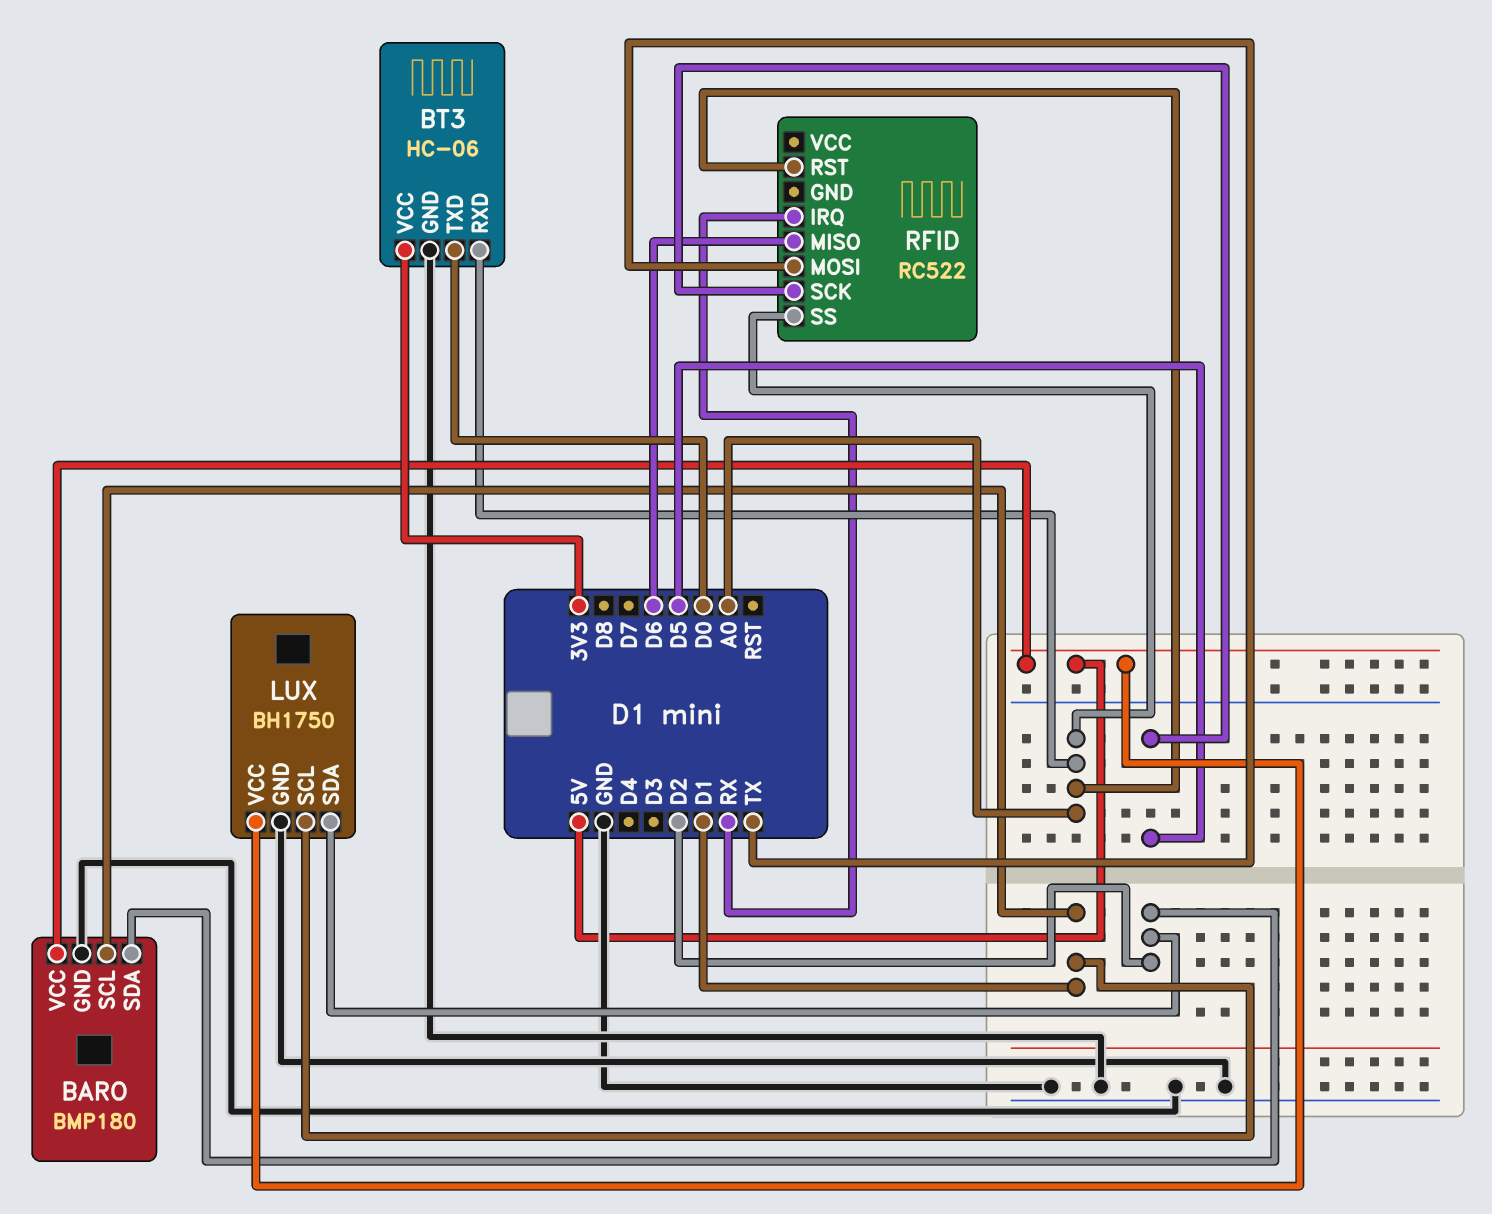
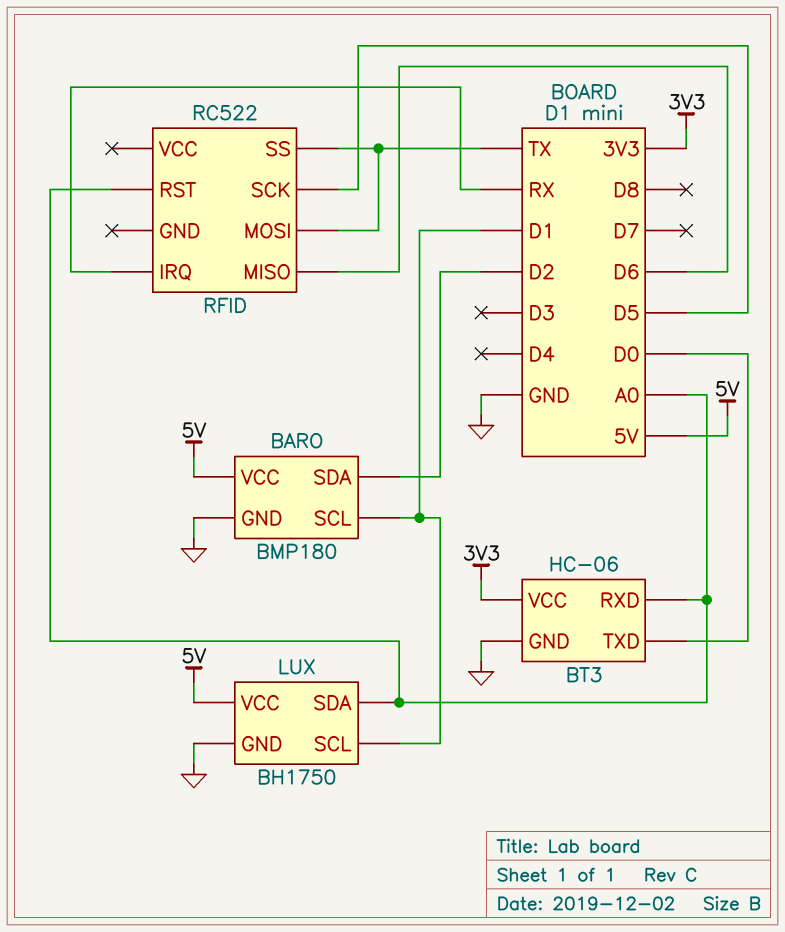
LUX pin SDA: D2 -> A0
RFID pin SS: A0 -> TX

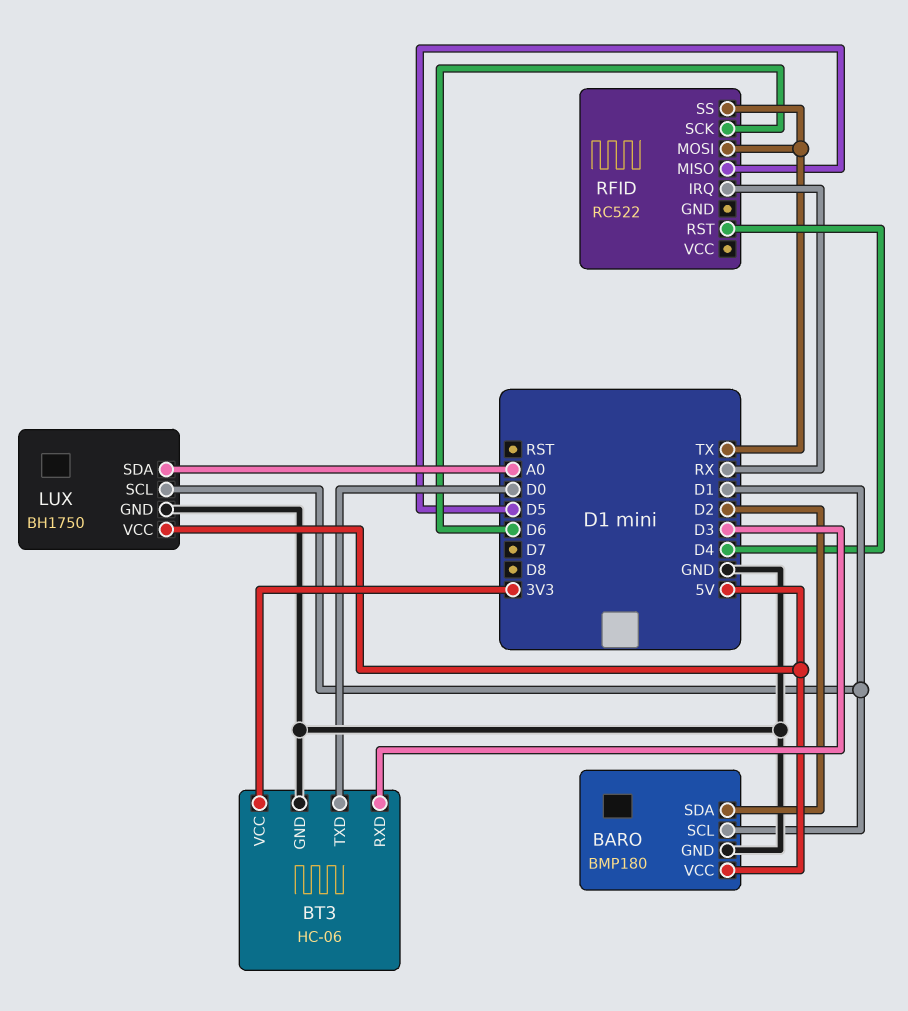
BT3 pin RXD: A0 -> D3
RFID pin MISO: D6 -> D5
RFID pin RST: A0 -> D4
RFID pin SCK: D5 -> D6

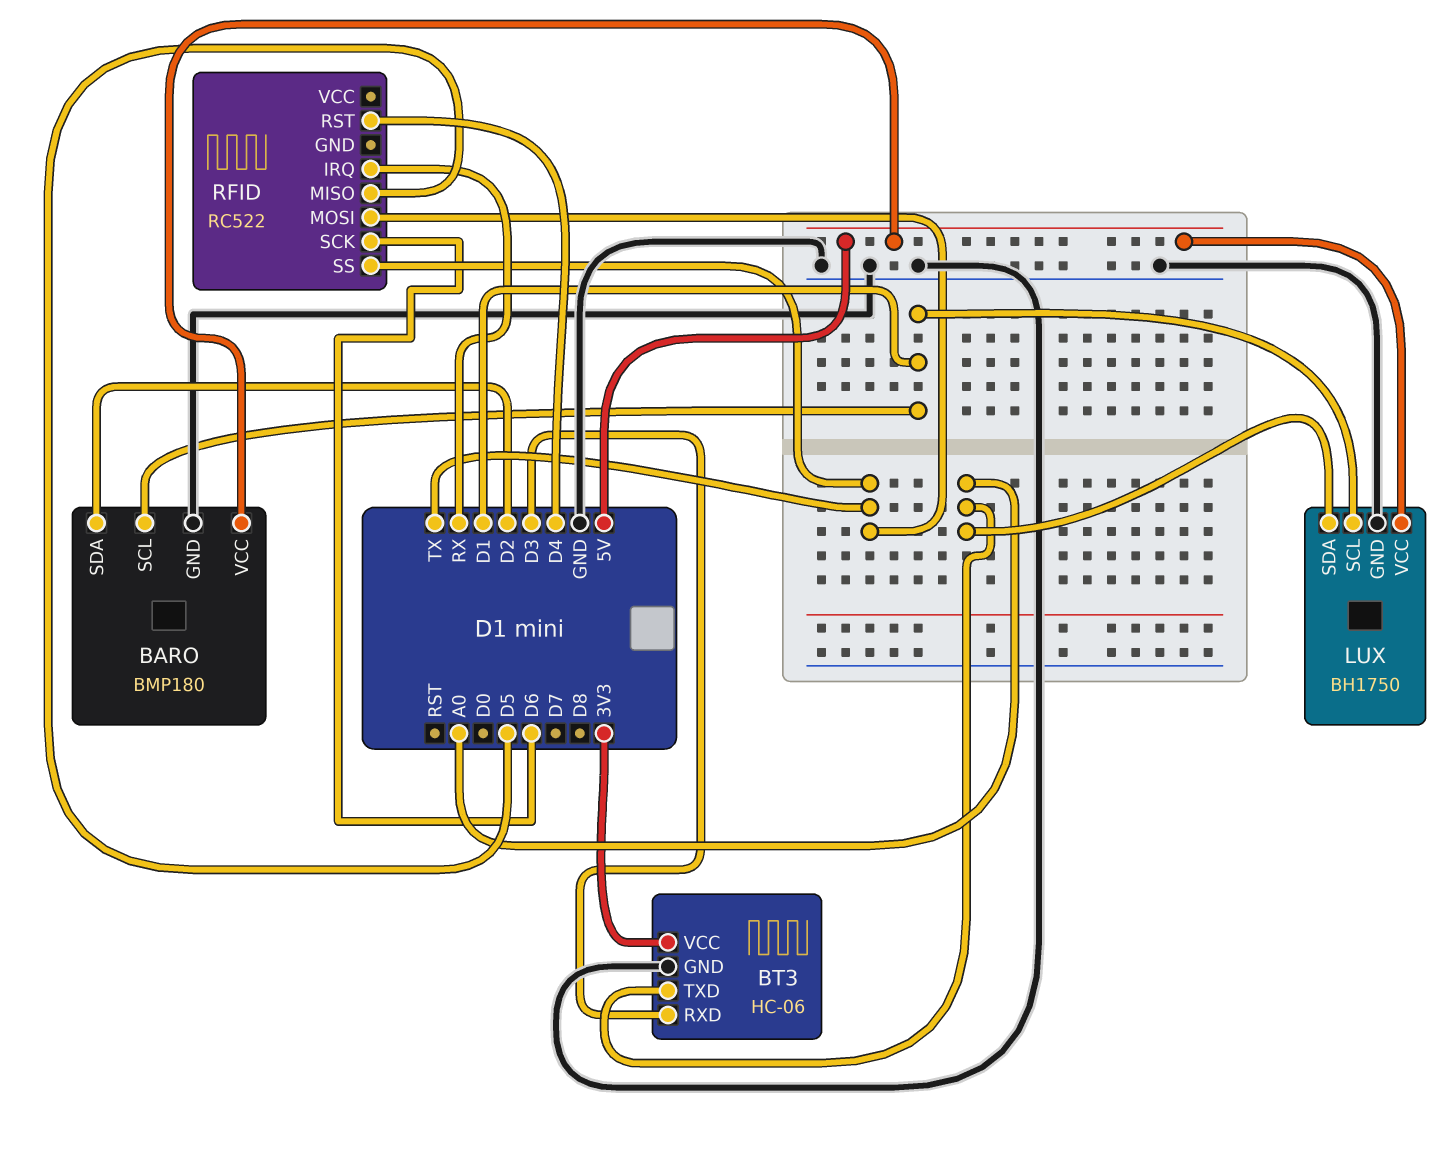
BT3 pin TXD: D0 -> A0

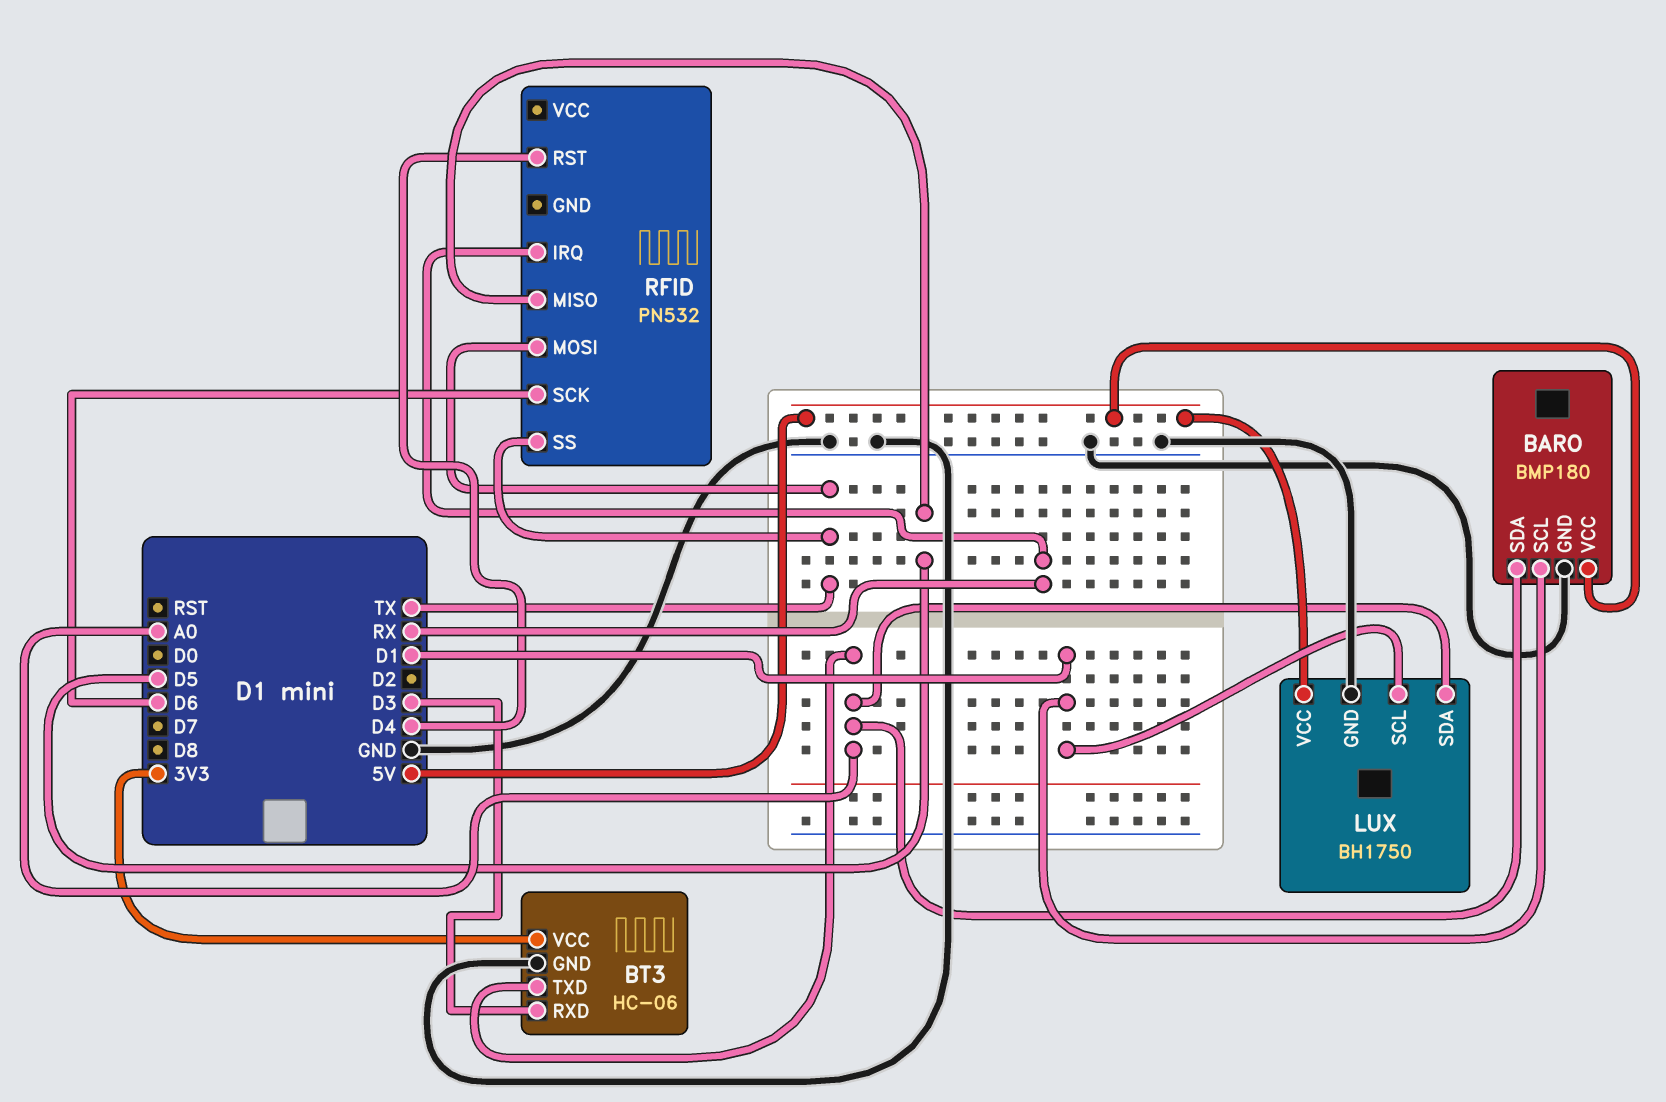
BARO pin SDA: D2 -> A0
RFID: RC522 -> PN532

